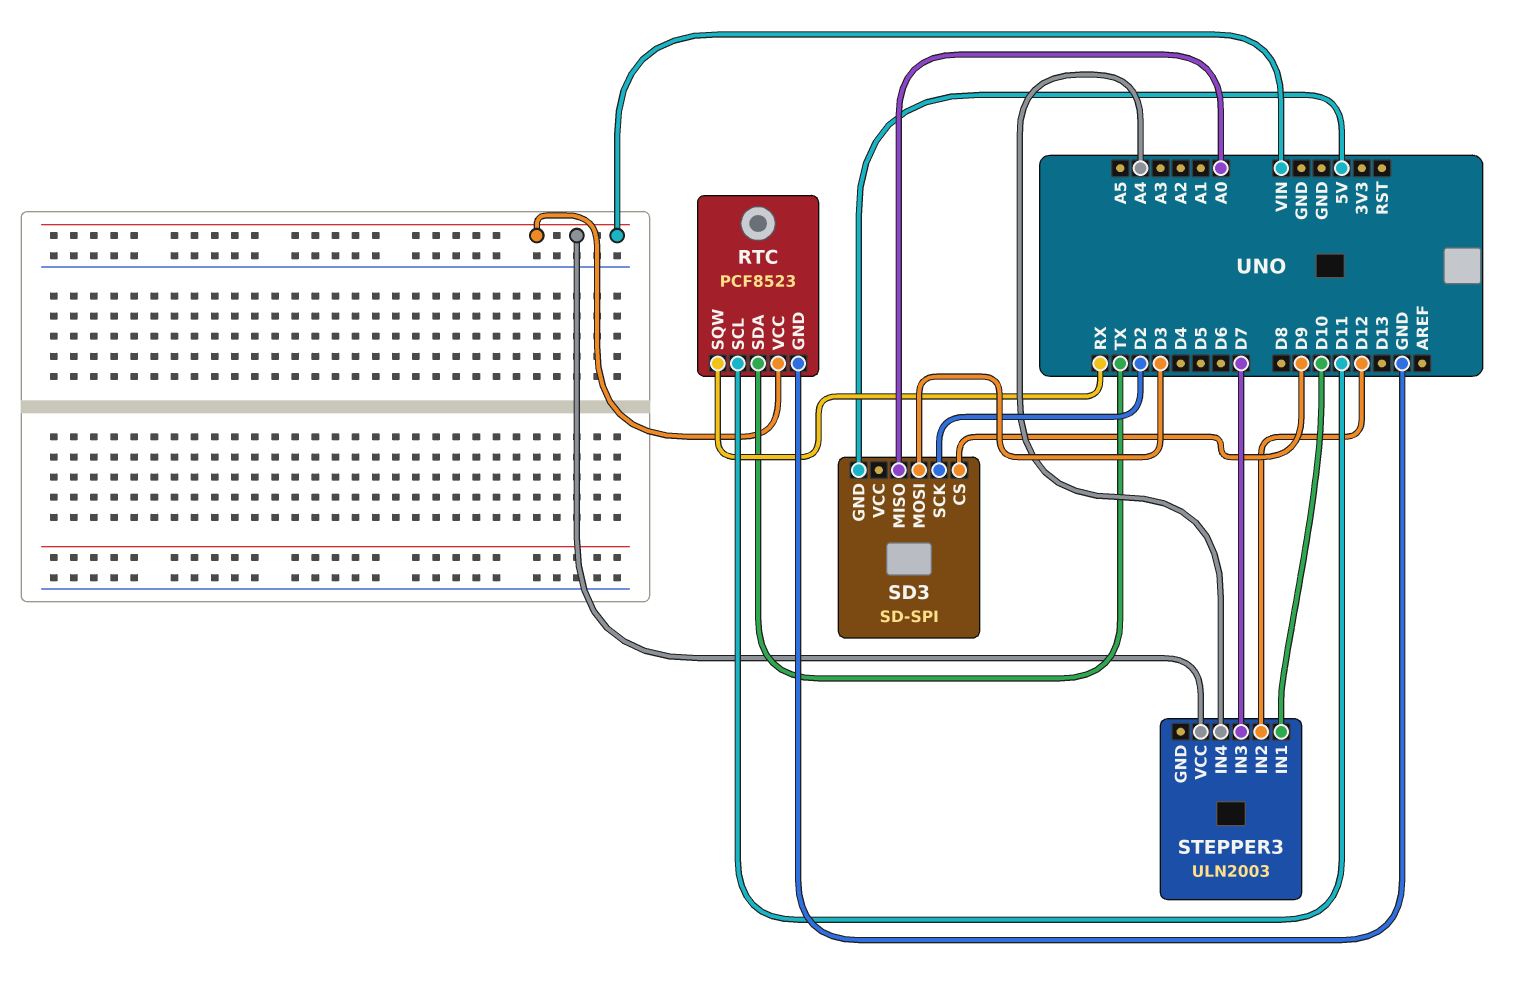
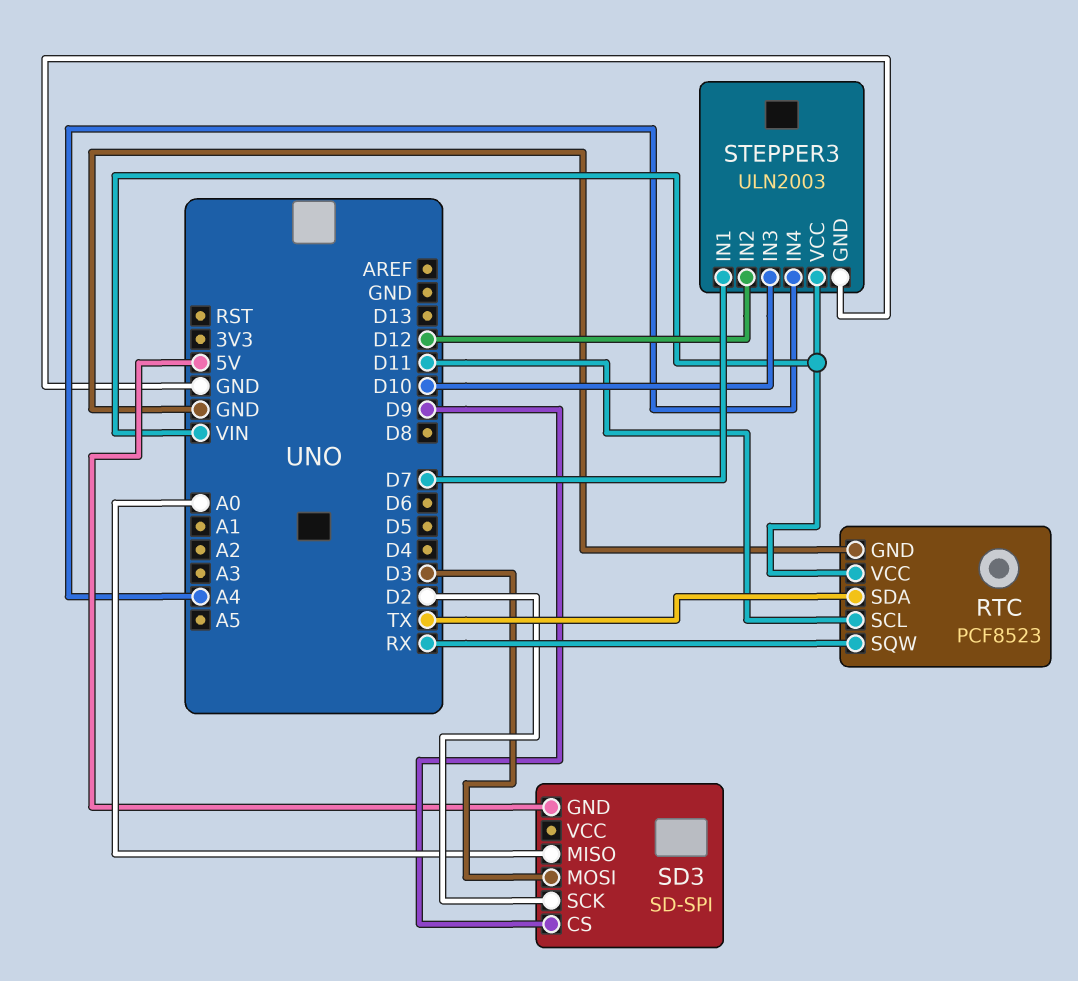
STEPPER3 pin GND: none -> GND
STEPPER3 pin IN1: D10 -> D7
STEPPER3 pin IN3: D7 -> D10

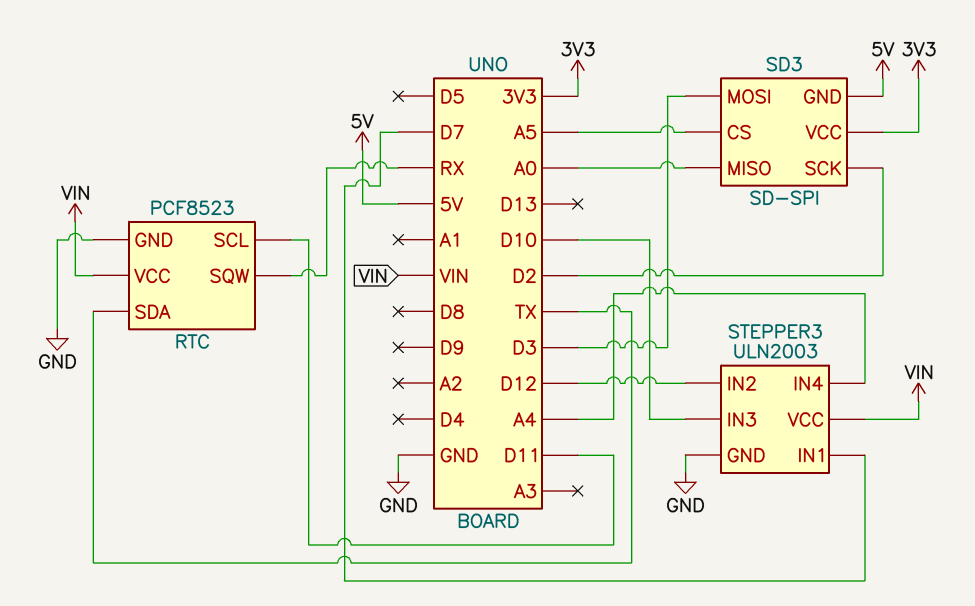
SD3 pin CS: D9 -> A5
SD3 pin VCC: none -> 3V3

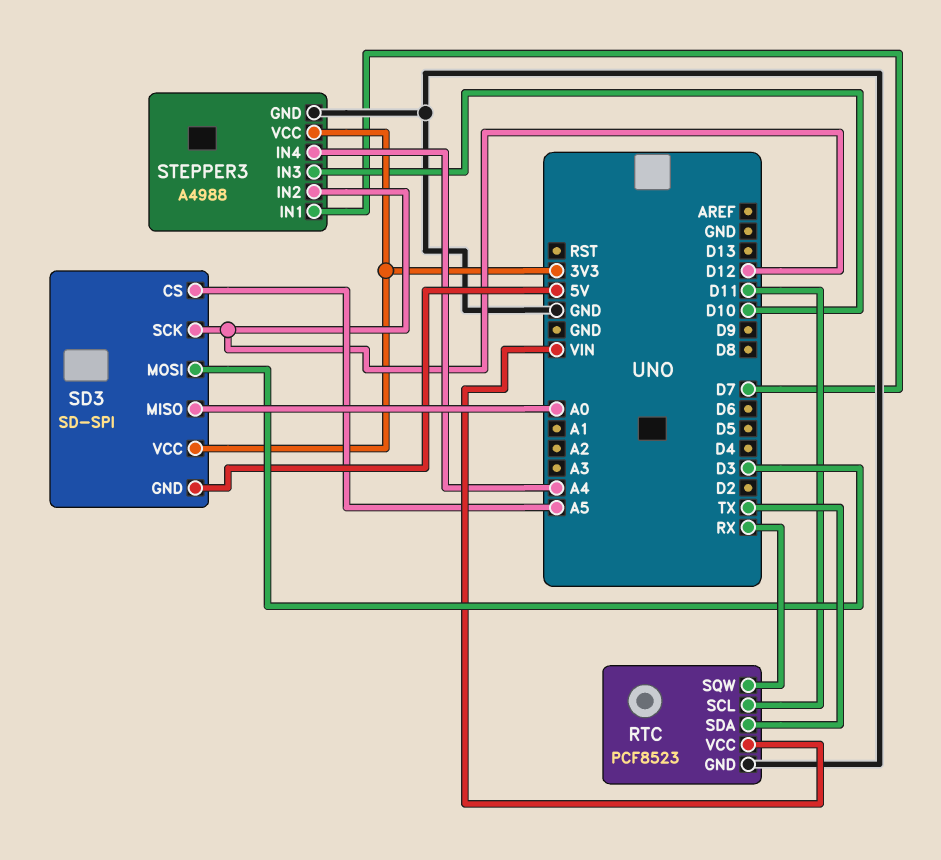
SD3 pin SCK: D2 -> D12
STEPPER3: ULN2003 -> A4988
STEPPER3 pin VCC: VIN -> 3V3

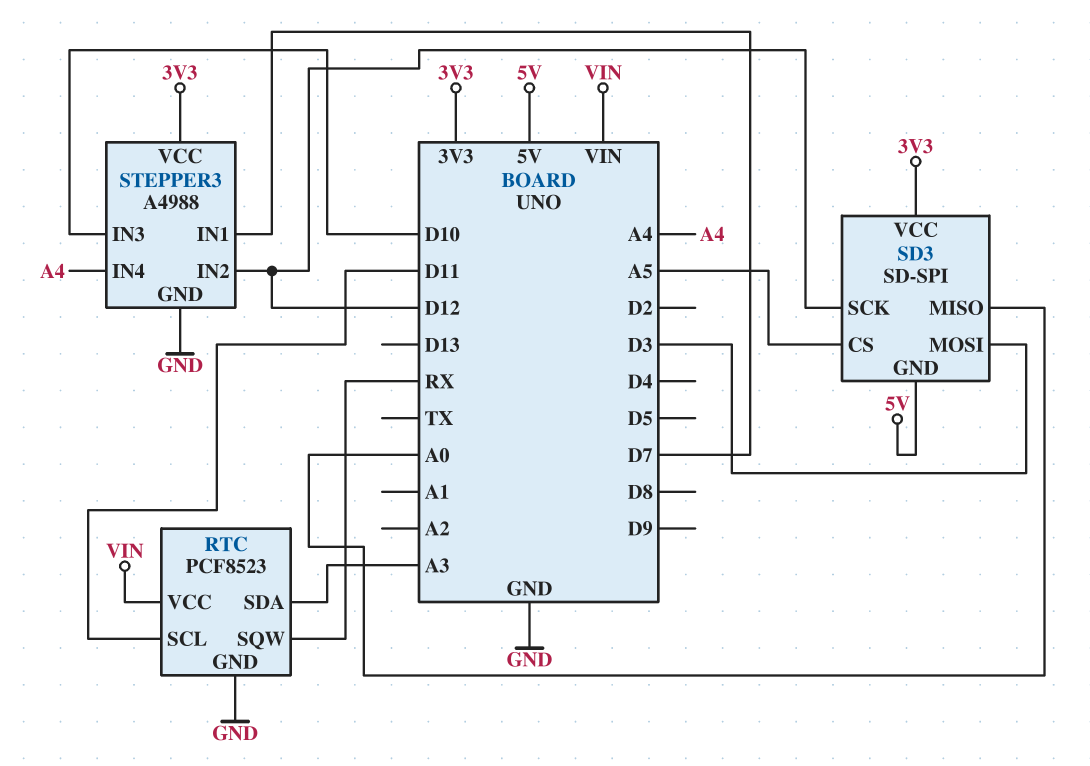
RTC pin SDA: TX -> A3

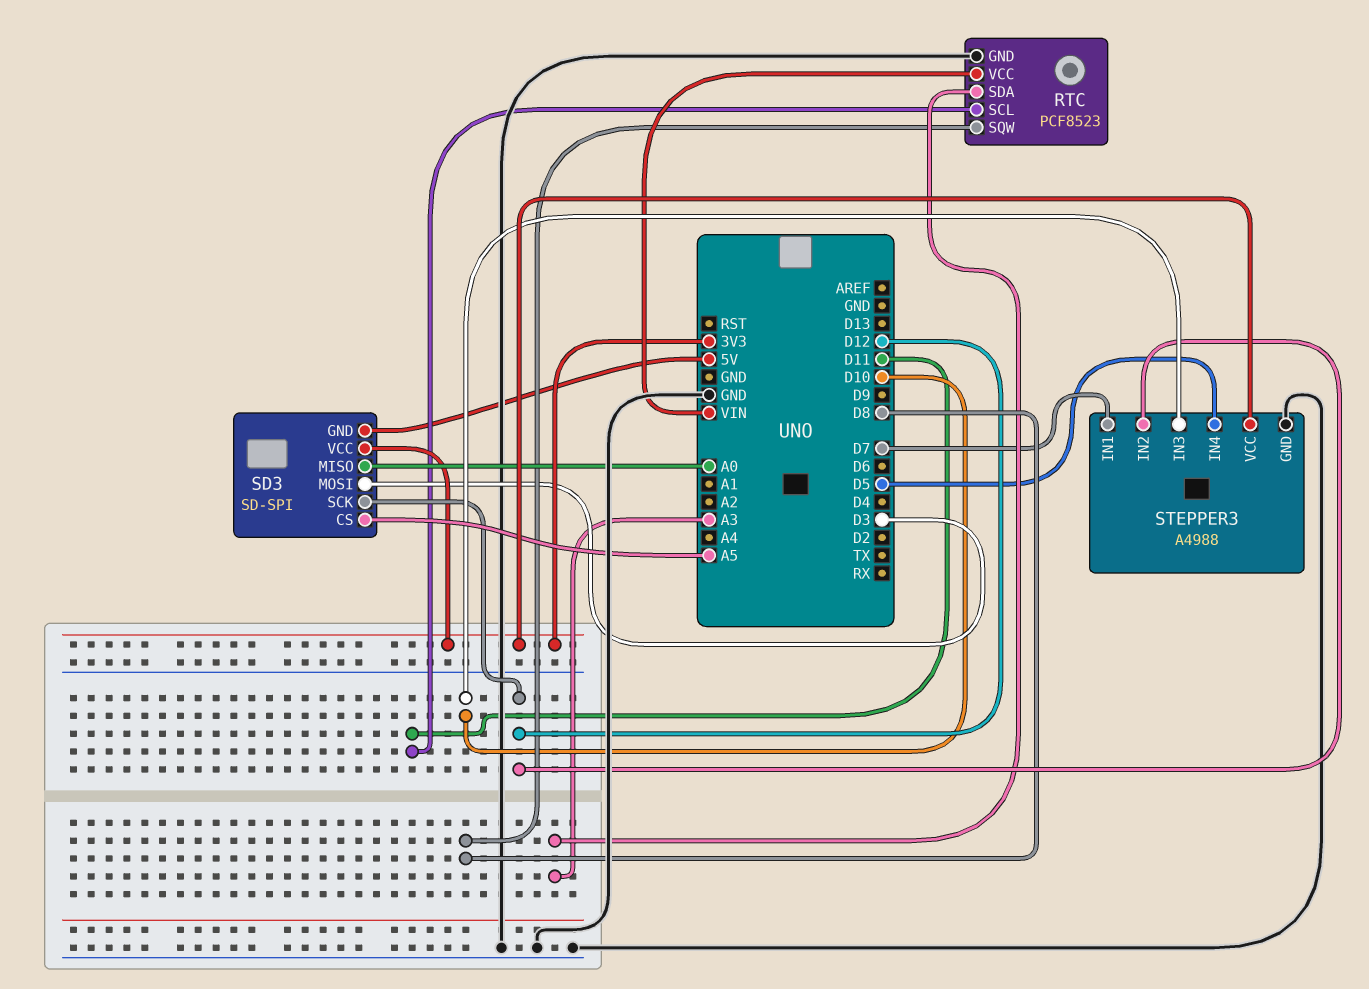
RTC pin SQW: RX -> D8
STEPPER3 pin IN4: A4 -> D5

